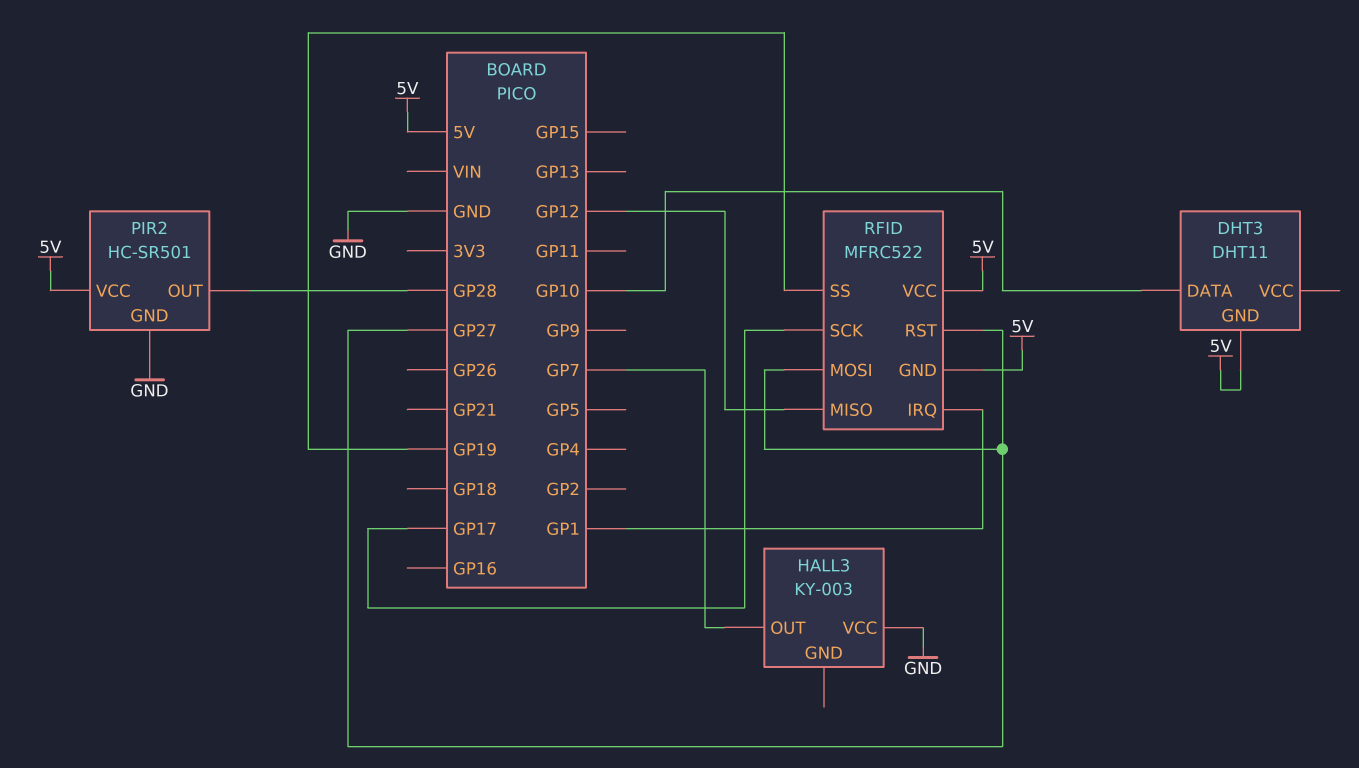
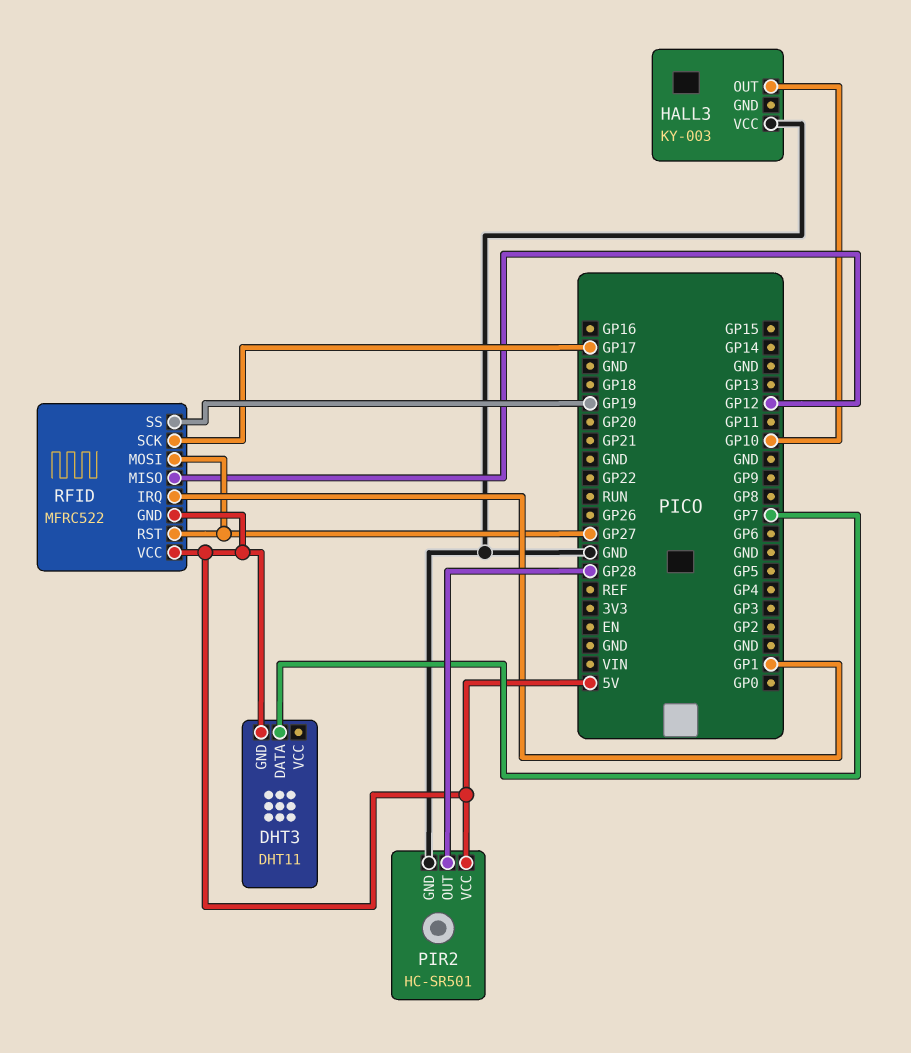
DHT3 pin DATA: GP10 -> GP7
HALL3 pin OUT: GP7 -> GP10

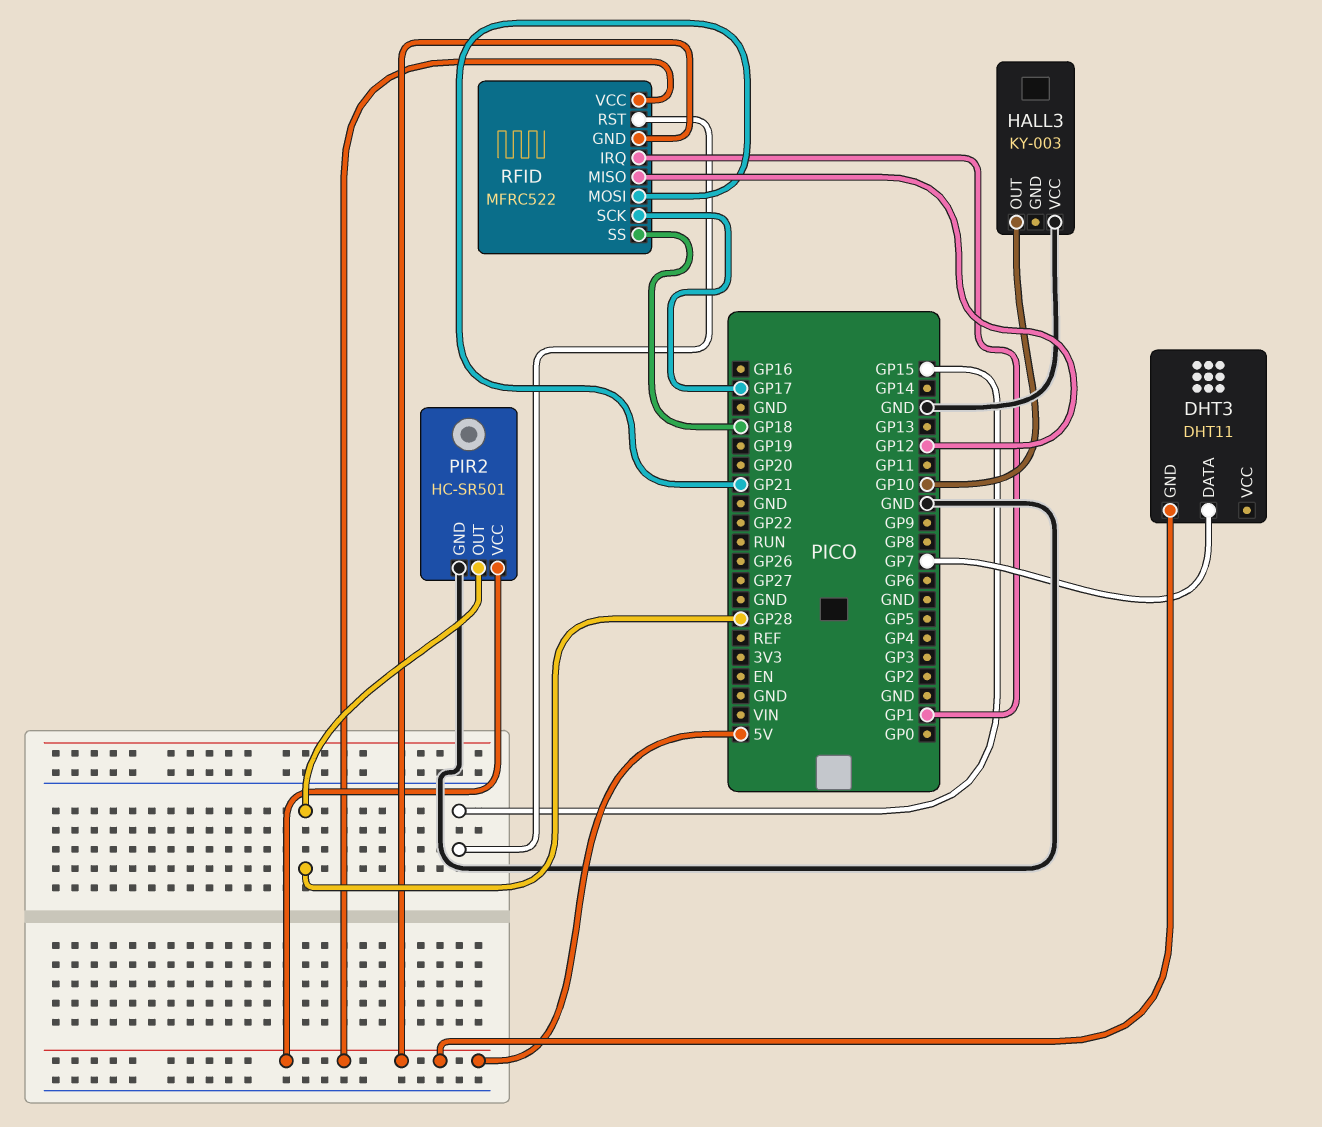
RFID pin MOSI: GP27 -> GP21
RFID pin RST: GP27 -> GP15
RFID pin SS: GP19 -> GP18

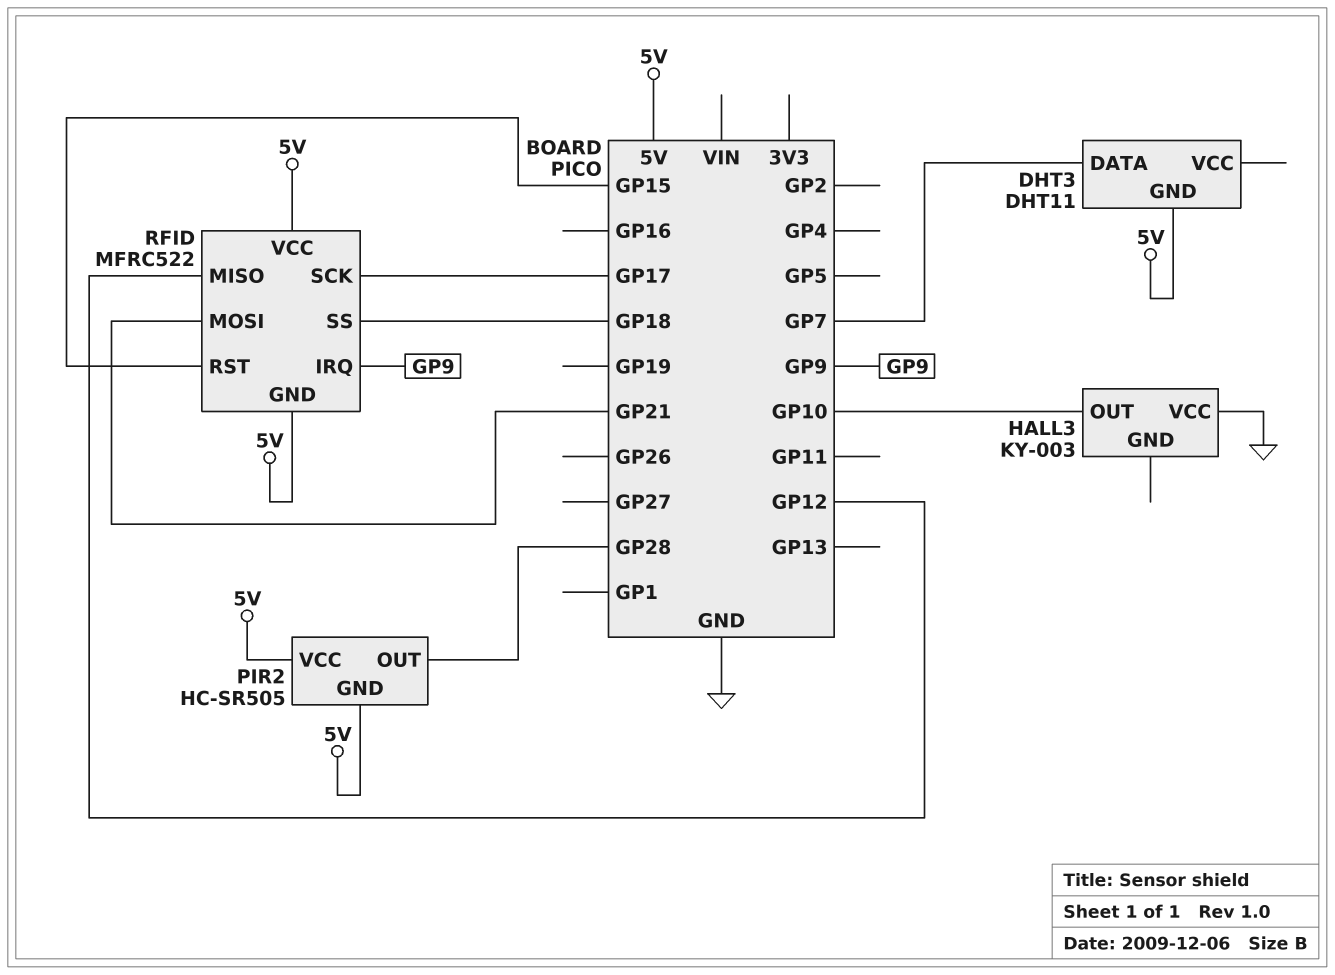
PIR2: HC-SR501 -> HC-SR505
PIR2 pin GND: GND -> 5V
RFID pin IRQ: GP1 -> GP9

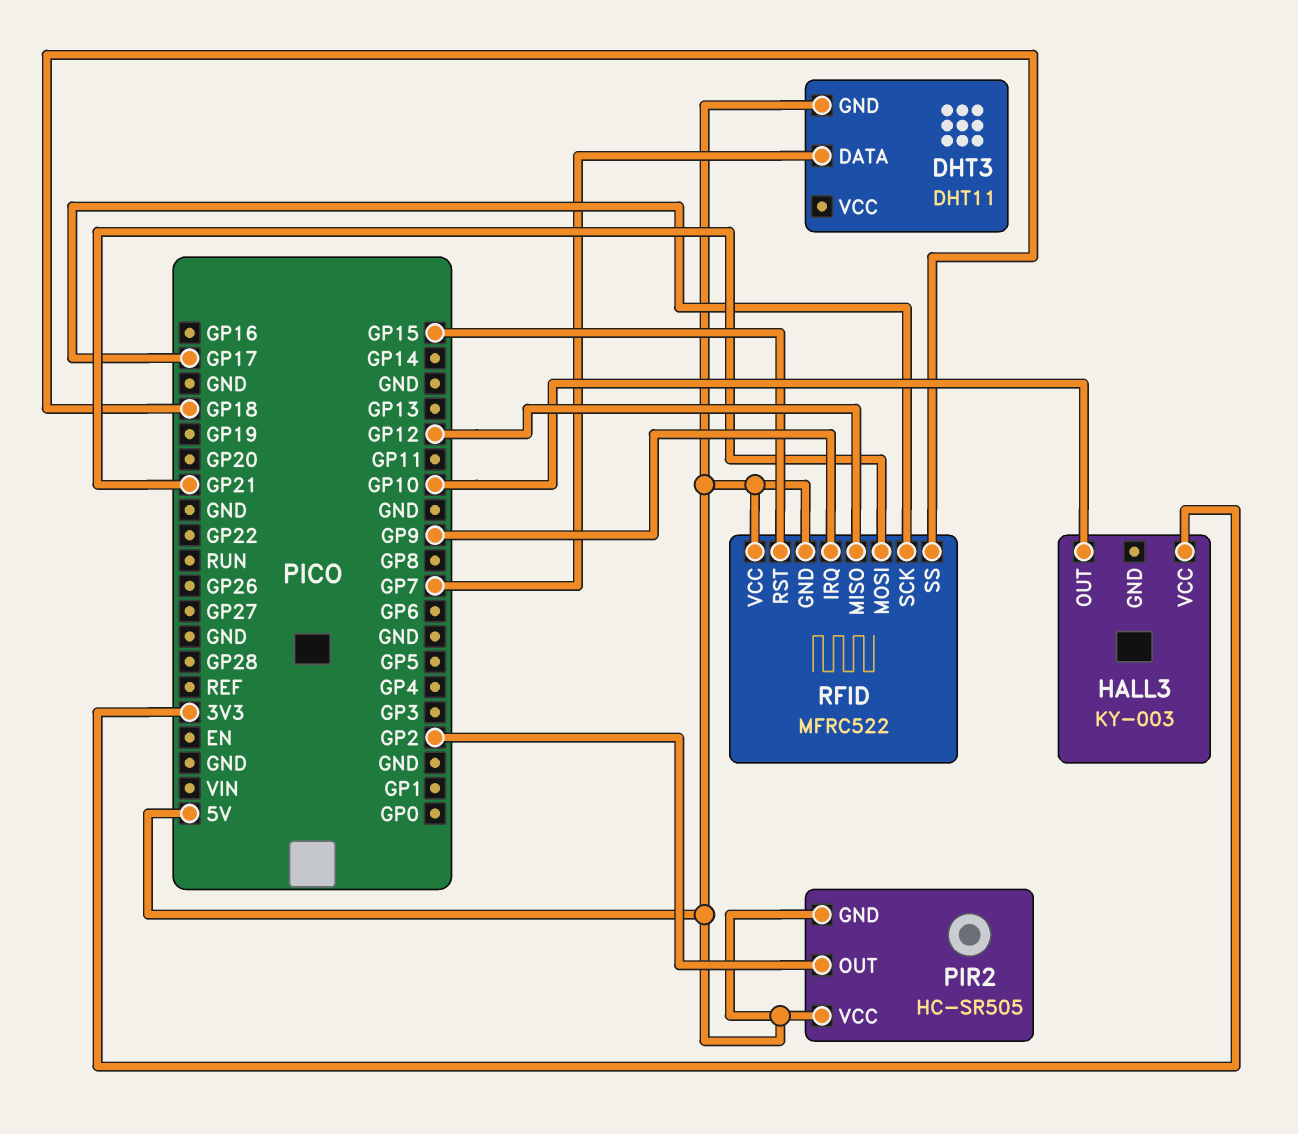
HALL3 pin VCC: GND -> 3V3
PIR2 pin OUT: GP28 -> GP2

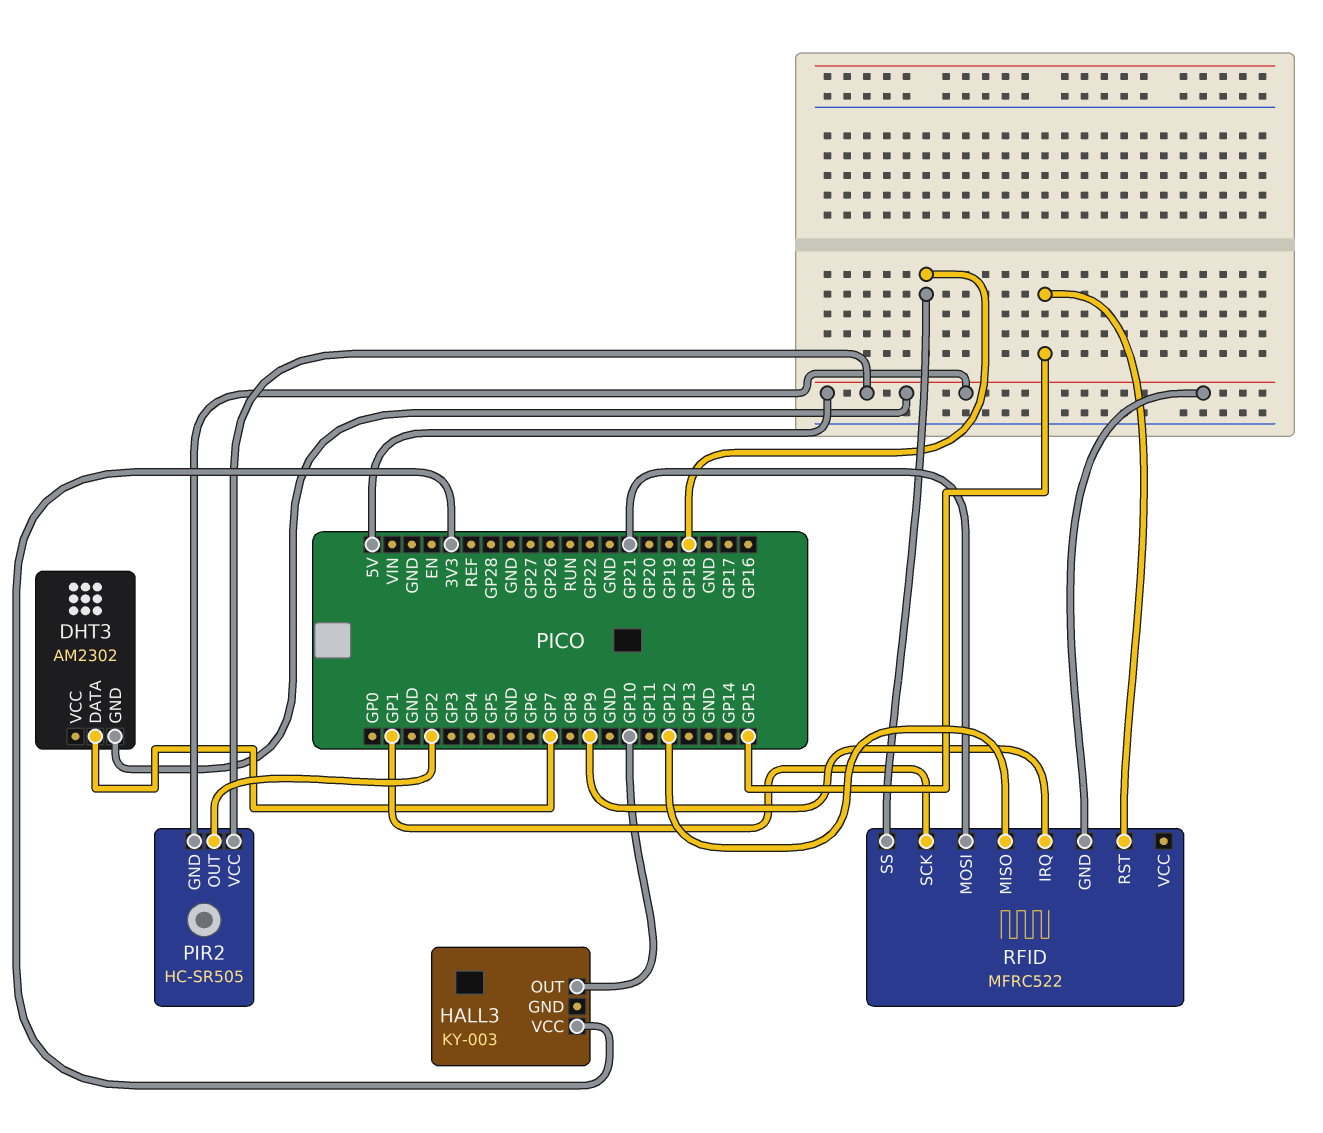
DHT3: DHT11 -> AM2302
RFID pin SCK: GP17 -> GP1
RFID pin VCC: 5V -> none

